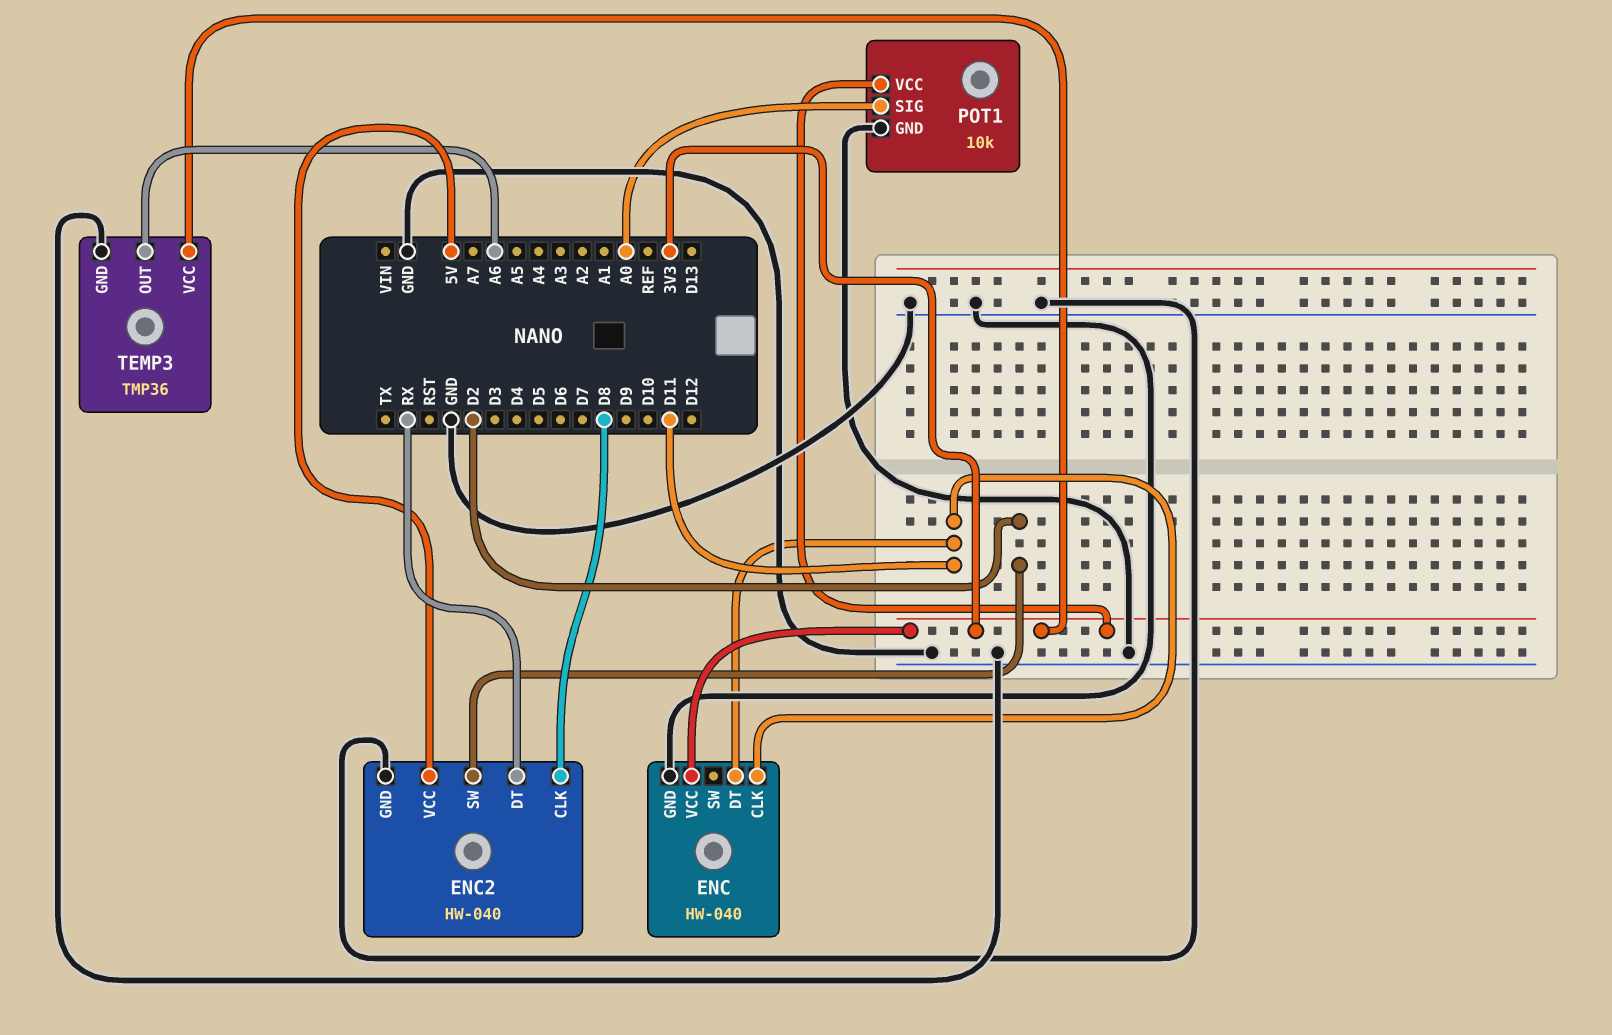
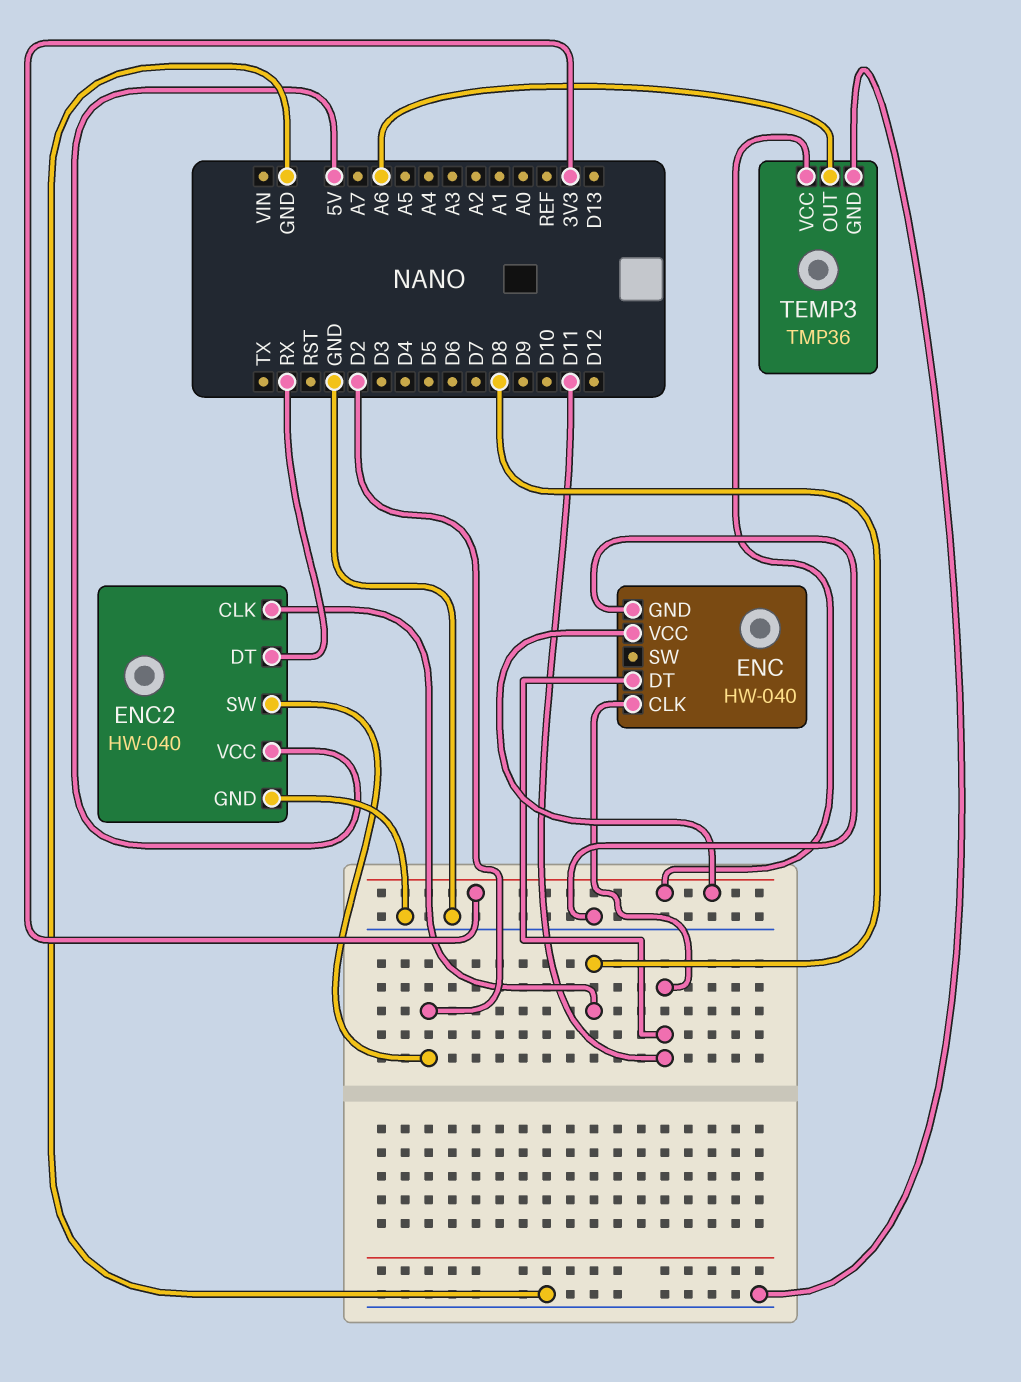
POT1: 10k -> none
POT1 pin GND: GND -> none
POT1 pin SIG: A0 -> none
POT1 pin VCC: 3V3 -> none

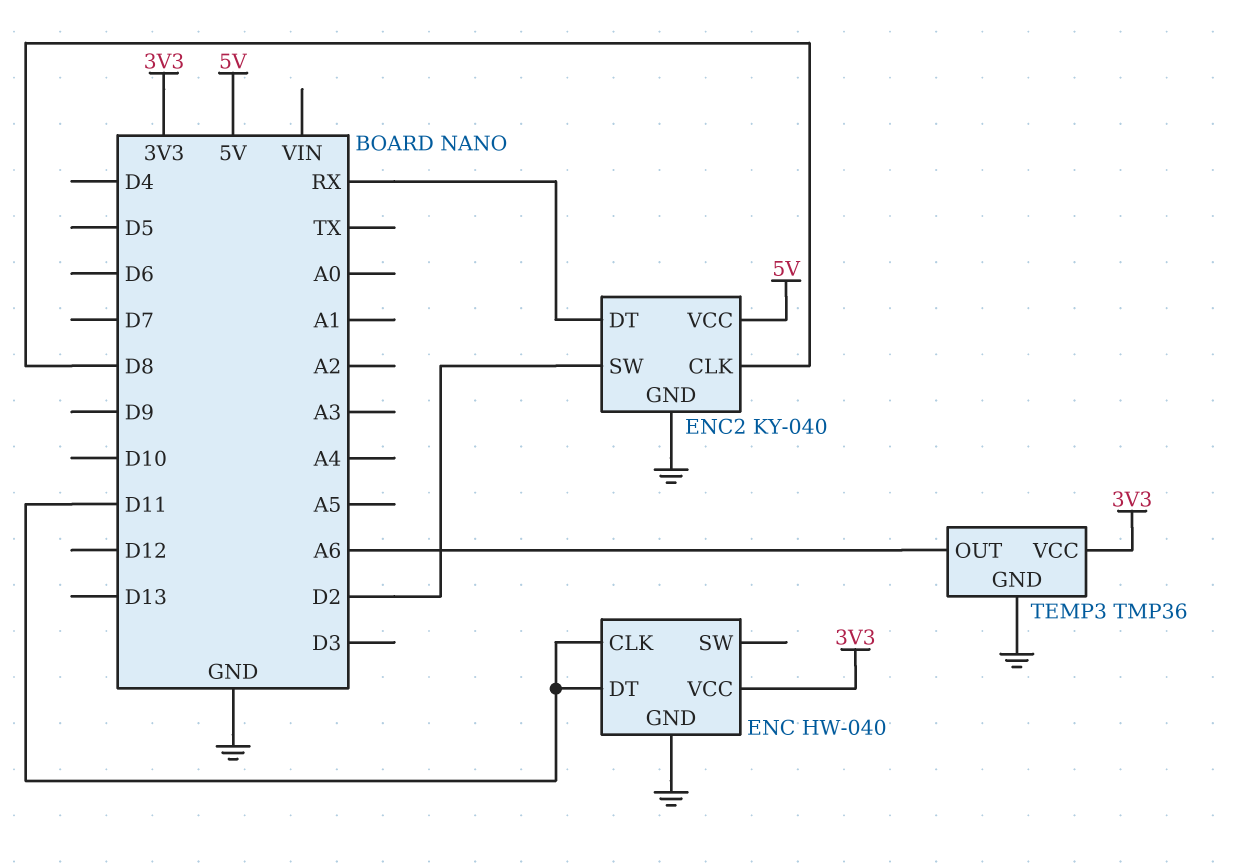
ENC2: HW-040 -> KY-040

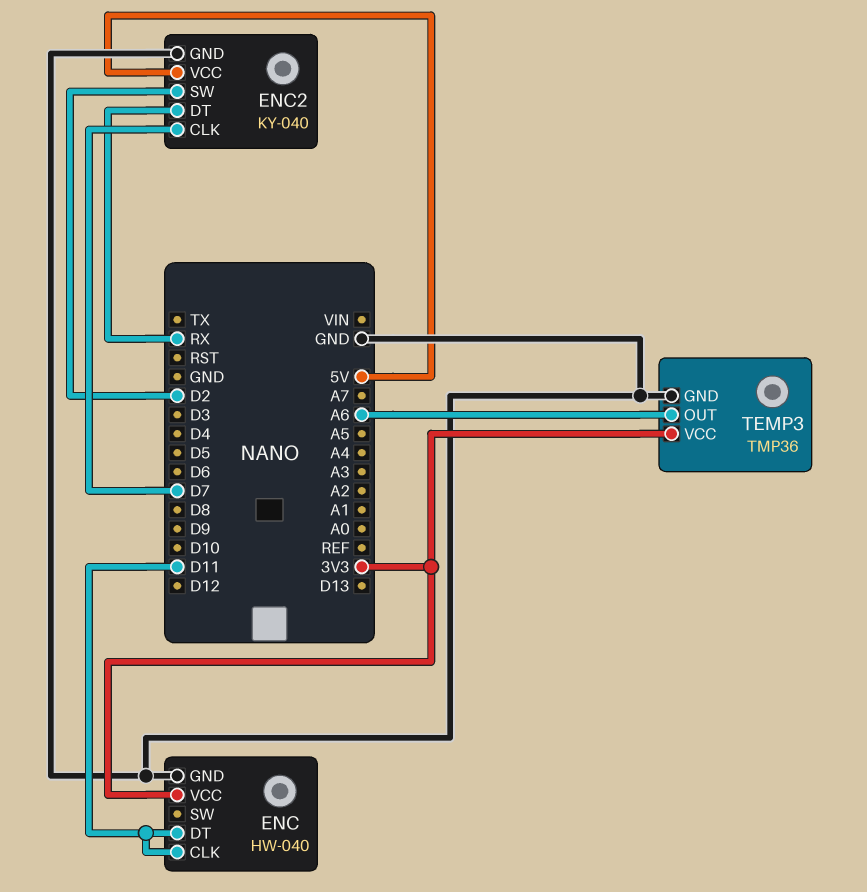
ENC2 pin CLK: D8 -> D7

